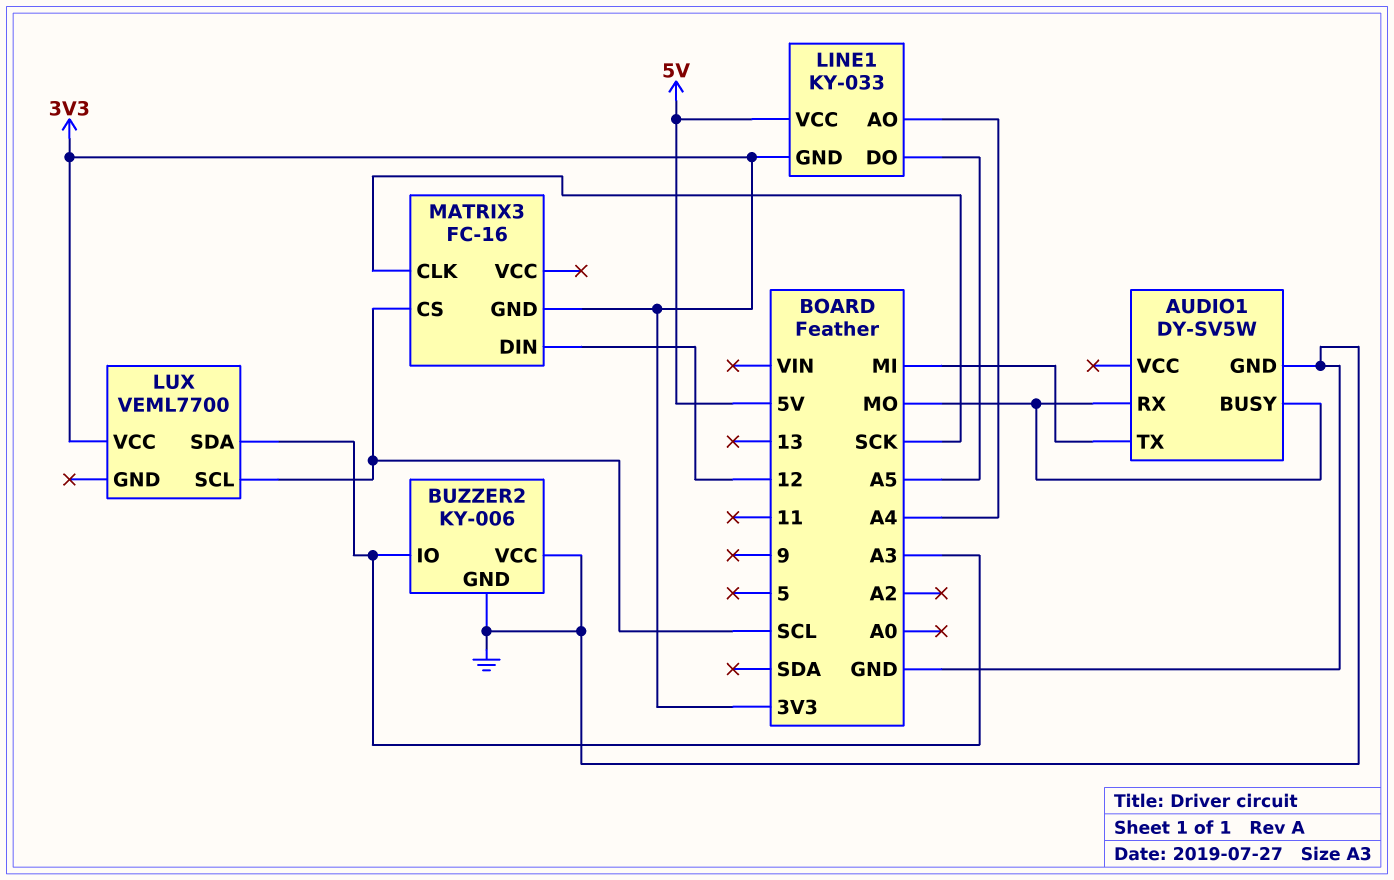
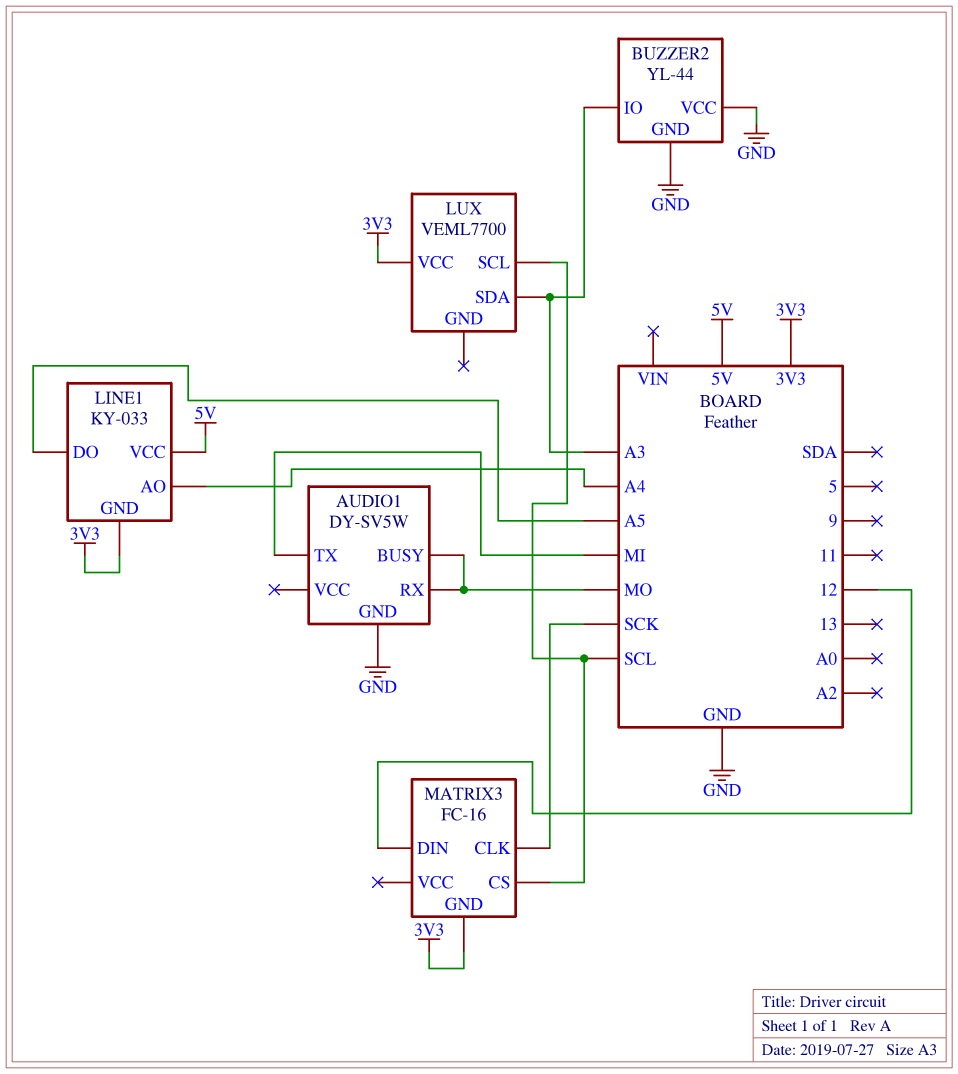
BUZZER2: KY-006 -> YL-44

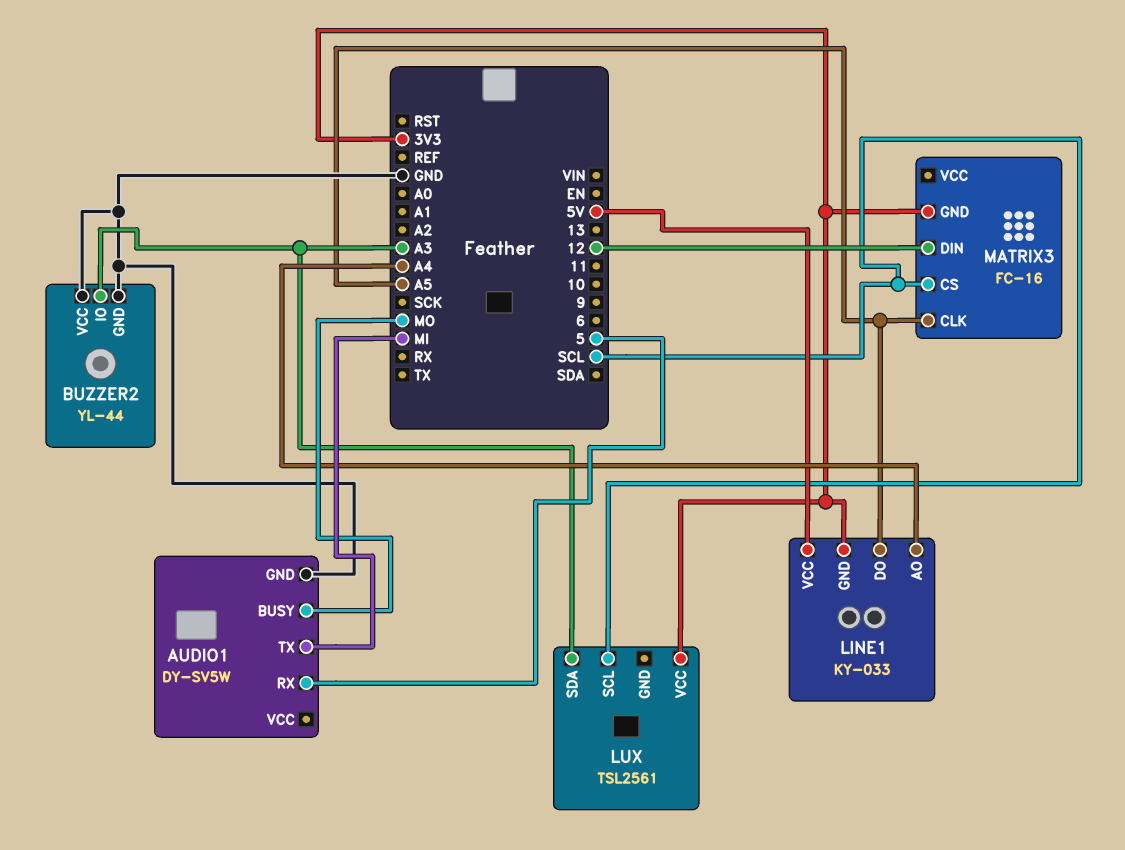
AUDIO1 pin RX: MO -> 5
LUX: VEML7700 -> TSL2561
MATRIX3 pin CLK: SCK -> A5

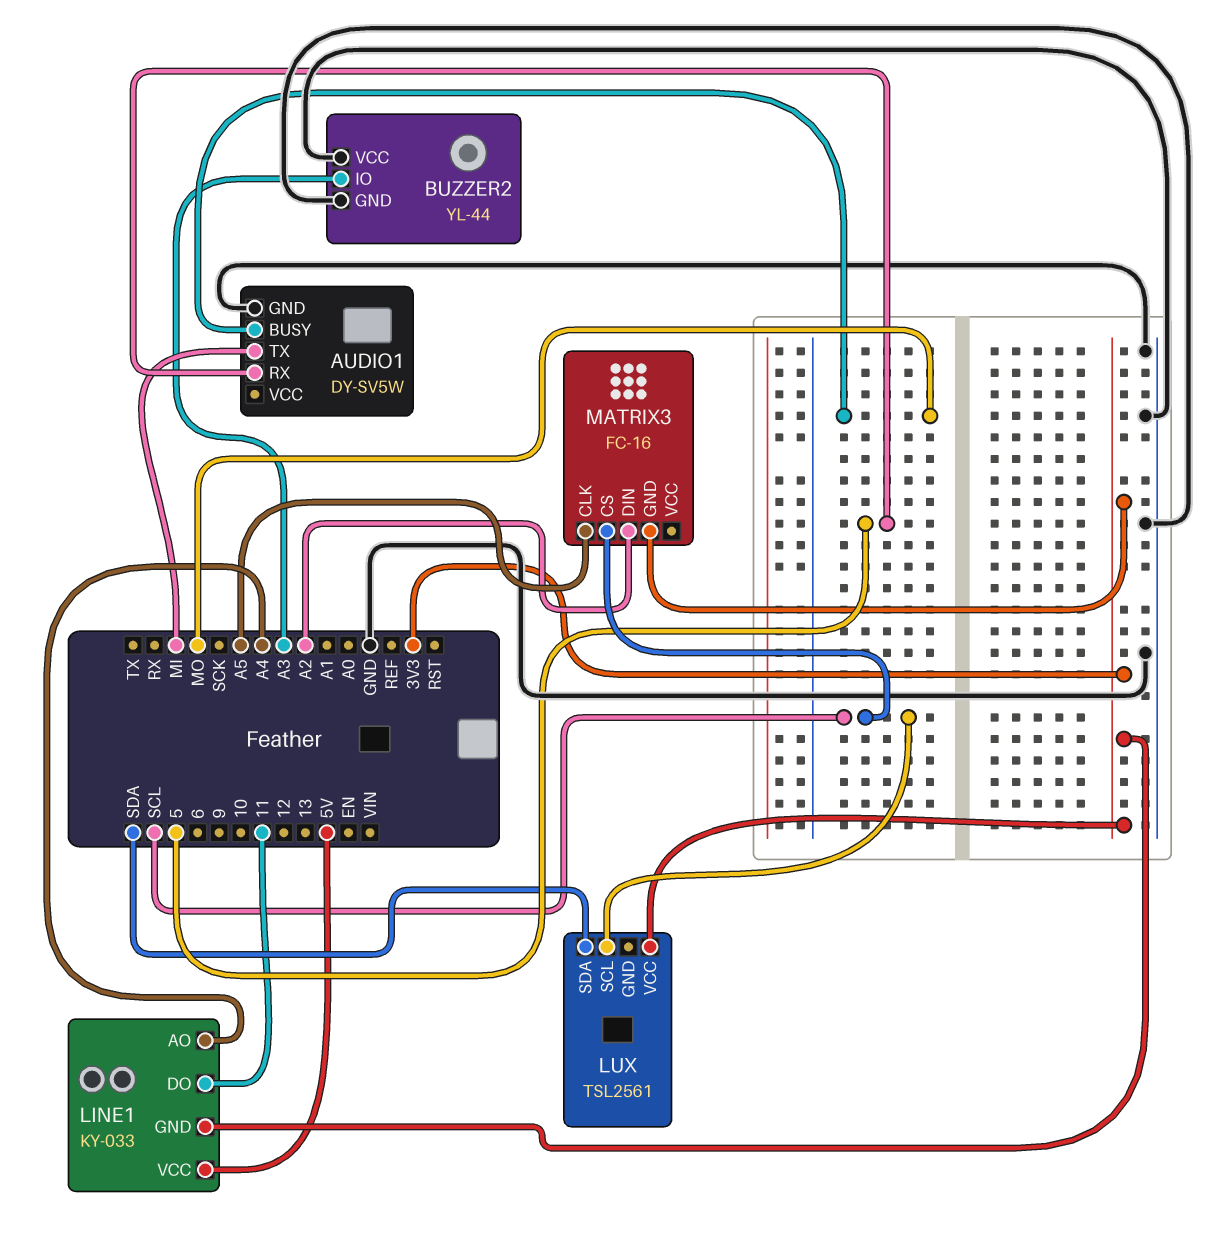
LINE1 pin DO: A5 -> 11
LUX pin SDA: A3 -> SDA
MATRIX3 pin DIN: 12 -> A2

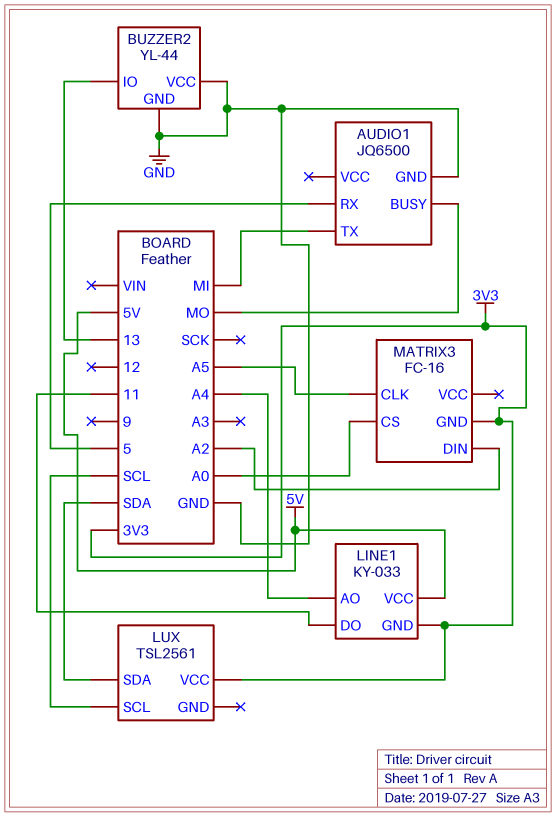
AUDIO1: DY-SV5W -> JQ6500
BUZZER2 pin IO: A3 -> 13
MATRIX3 pin CS: SCL -> A0

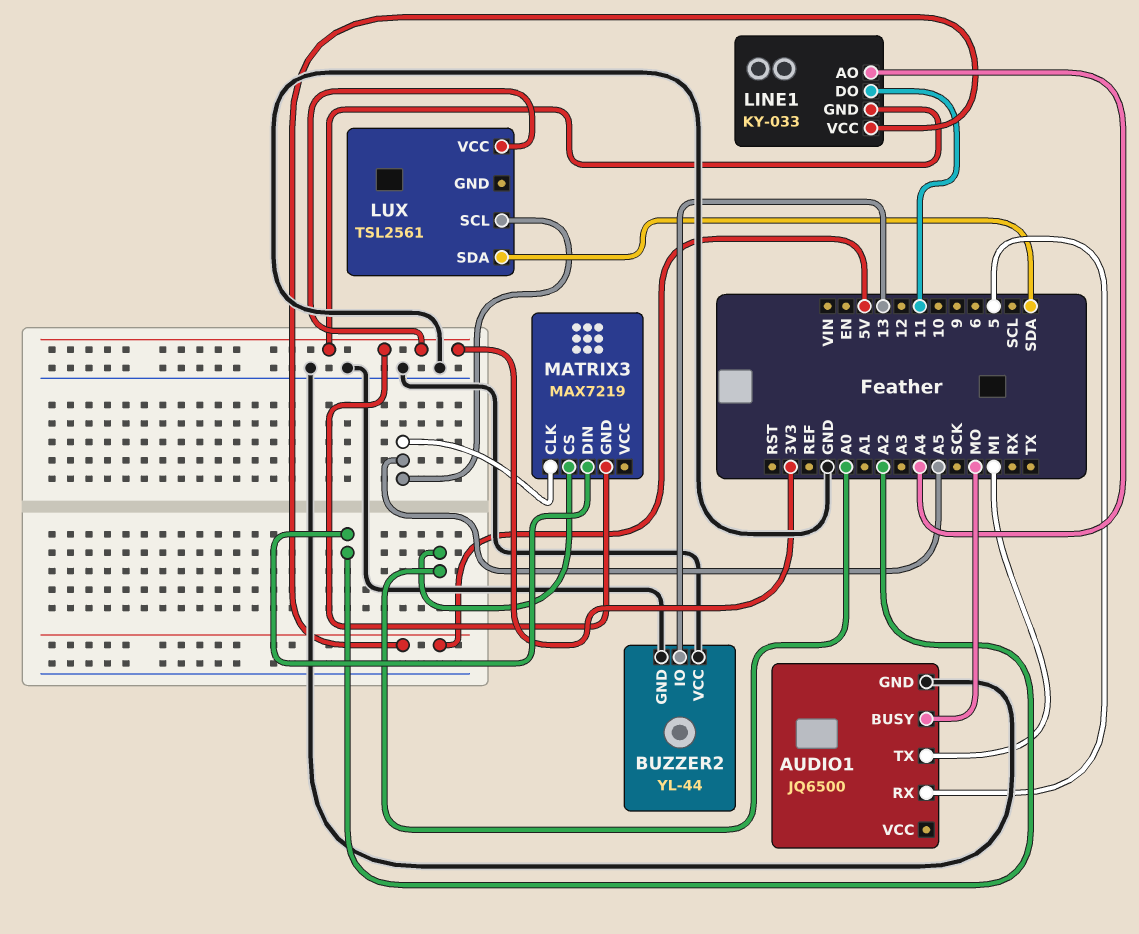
LUX pin SCL: SCL -> A5
MATRIX3: FC-16 -> MAX7219

